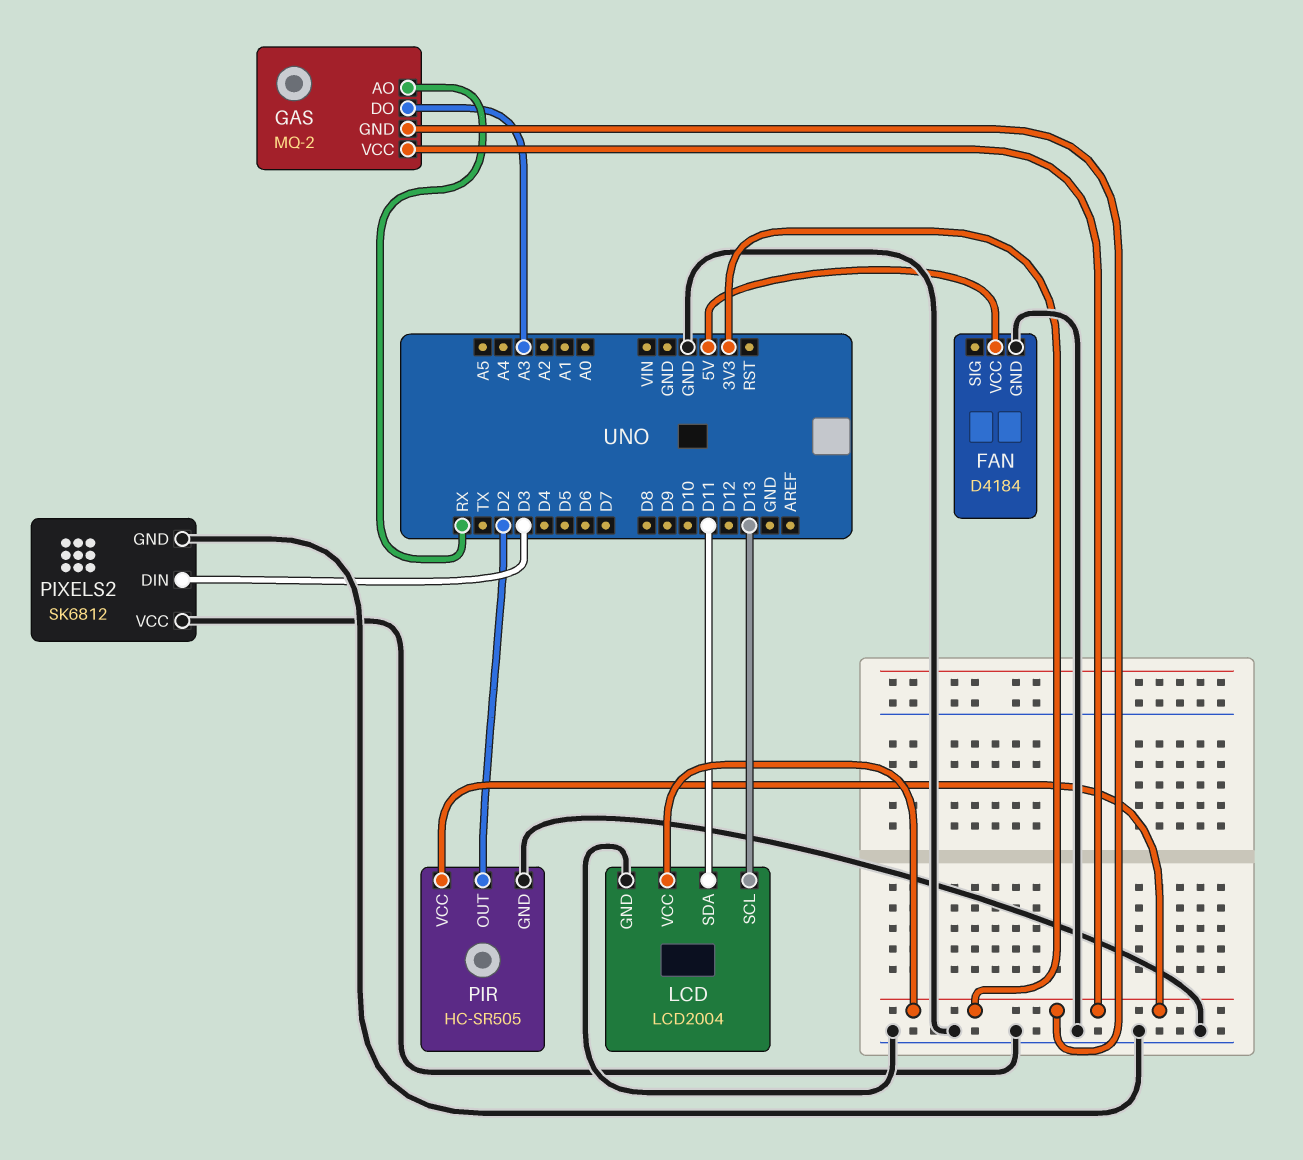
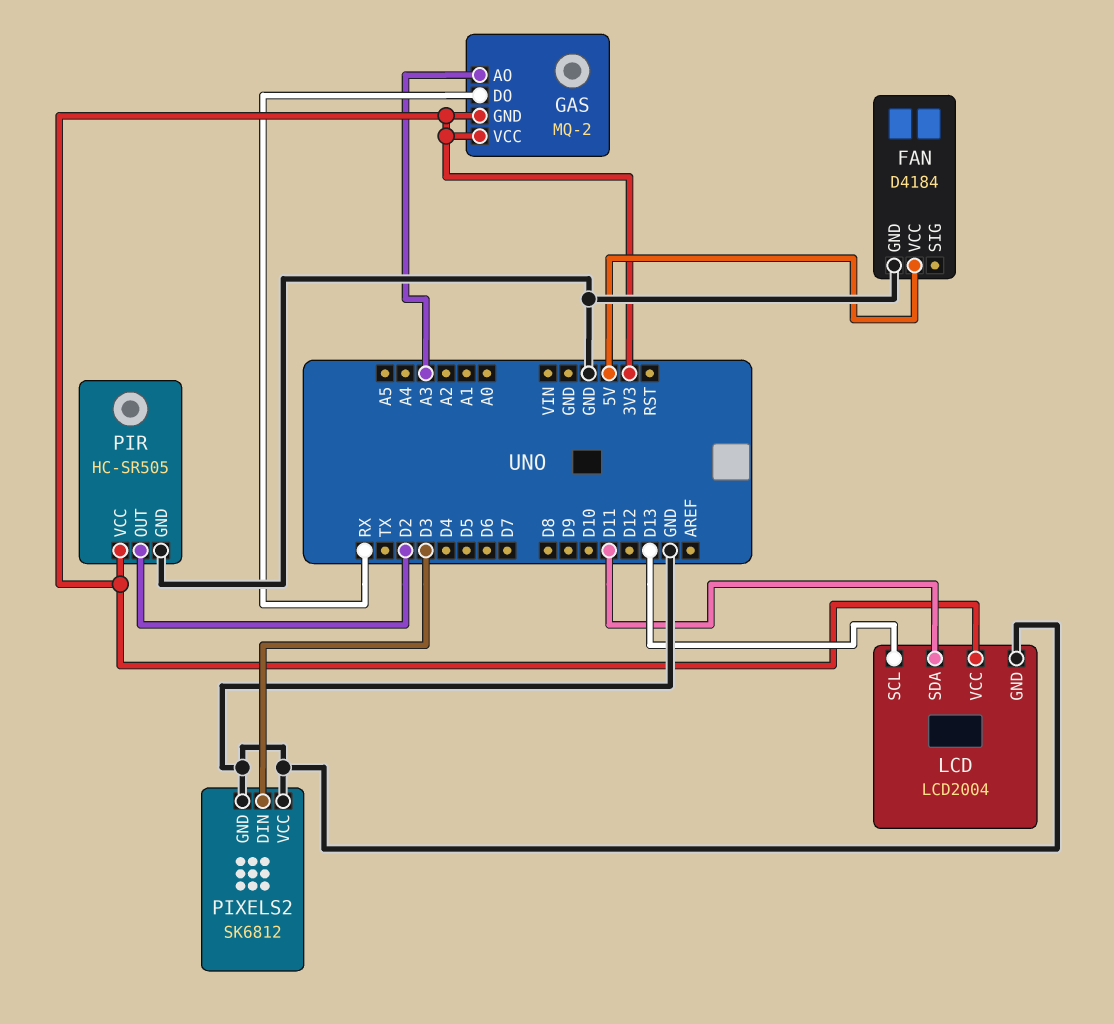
GAS pin AO: RX -> A3
GAS pin DO: A3 -> RX

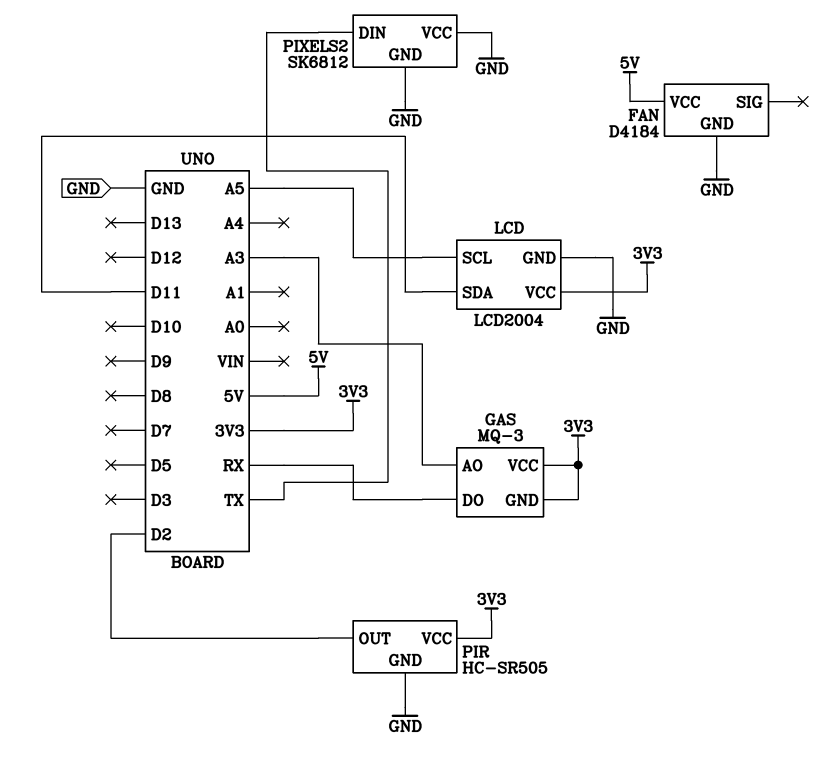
GAS: MQ-2 -> MQ-3
LCD pin SCL: D13 -> A5
PIXELS2 pin DIN: D3 -> TX

